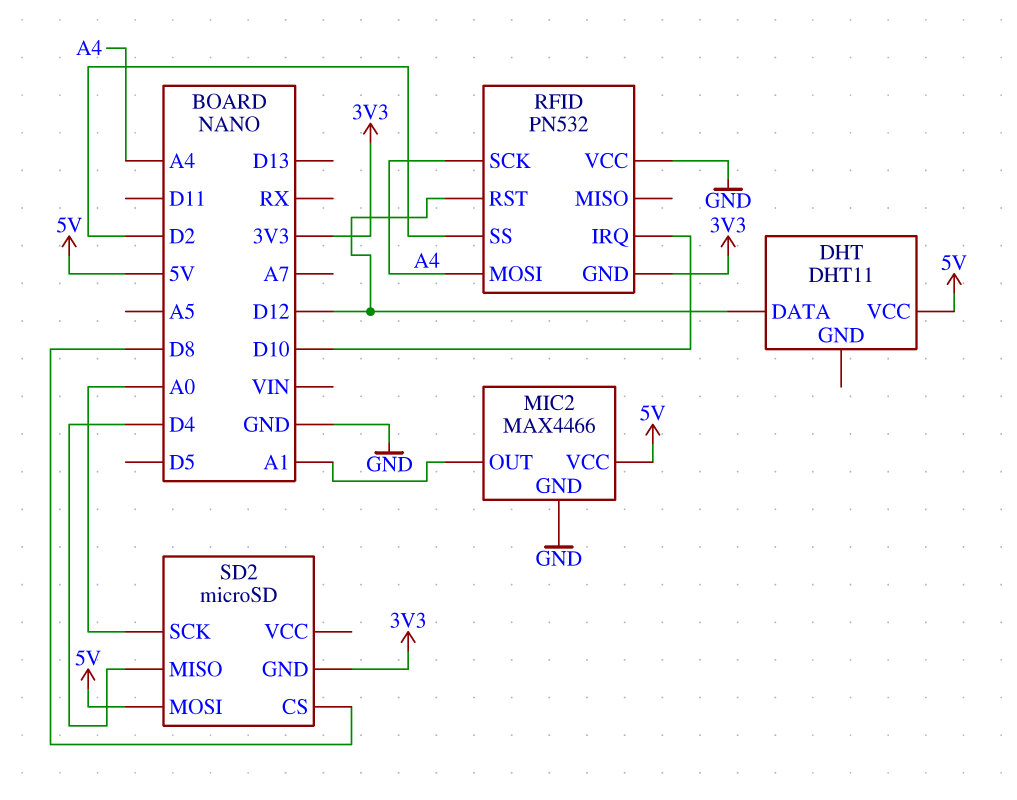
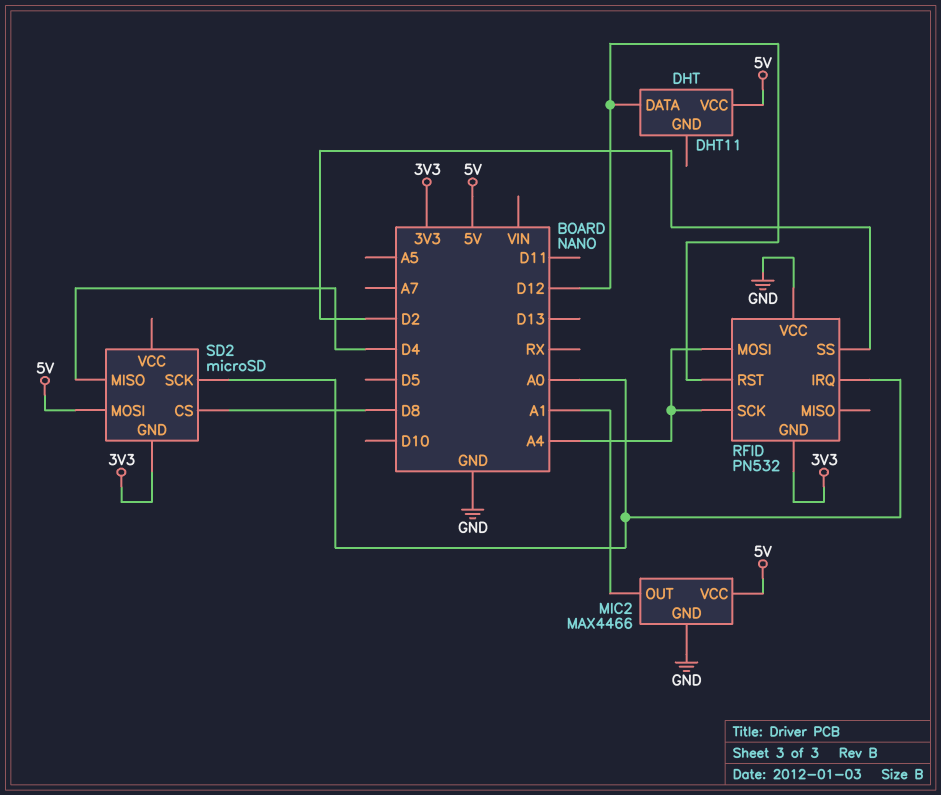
RFID pin IRQ: D10 -> A0

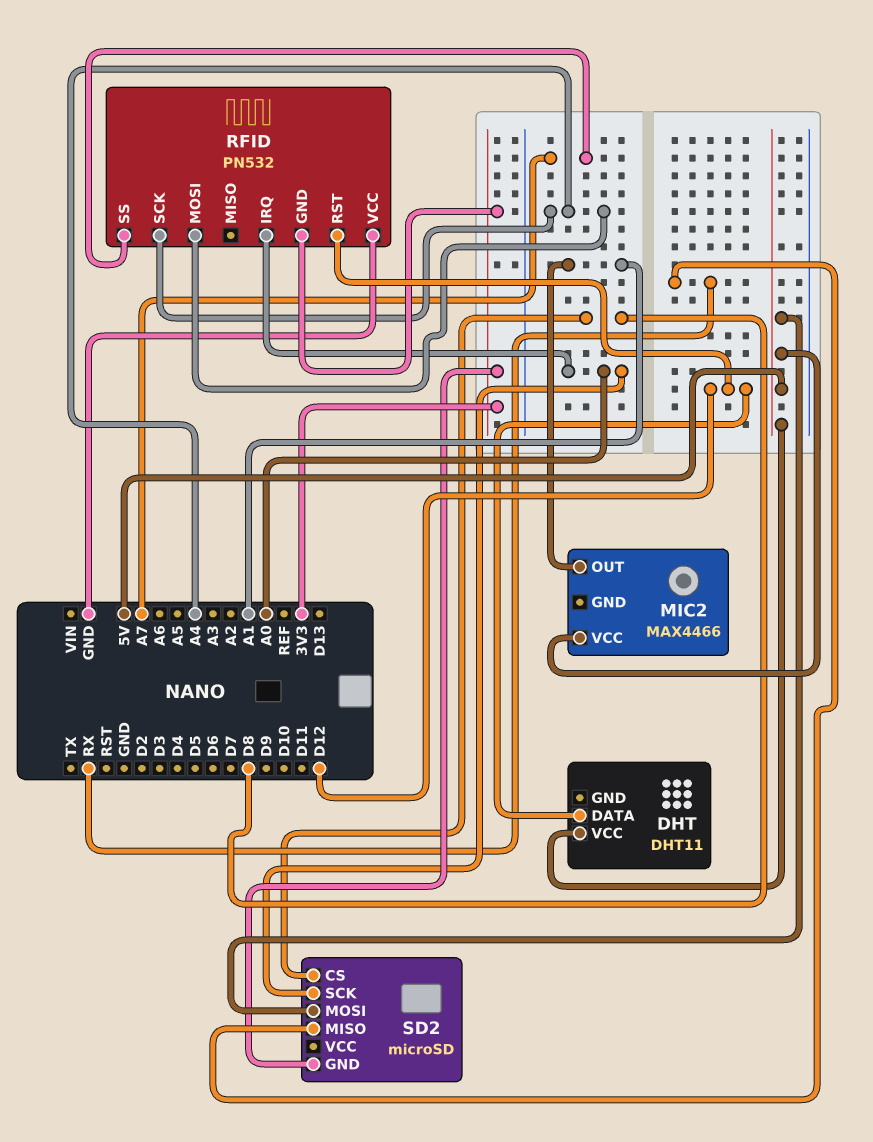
MIC2 pin GND: GND -> none
RFID pin SS: D2 -> A7
SD2 pin MISO: D4 -> RX

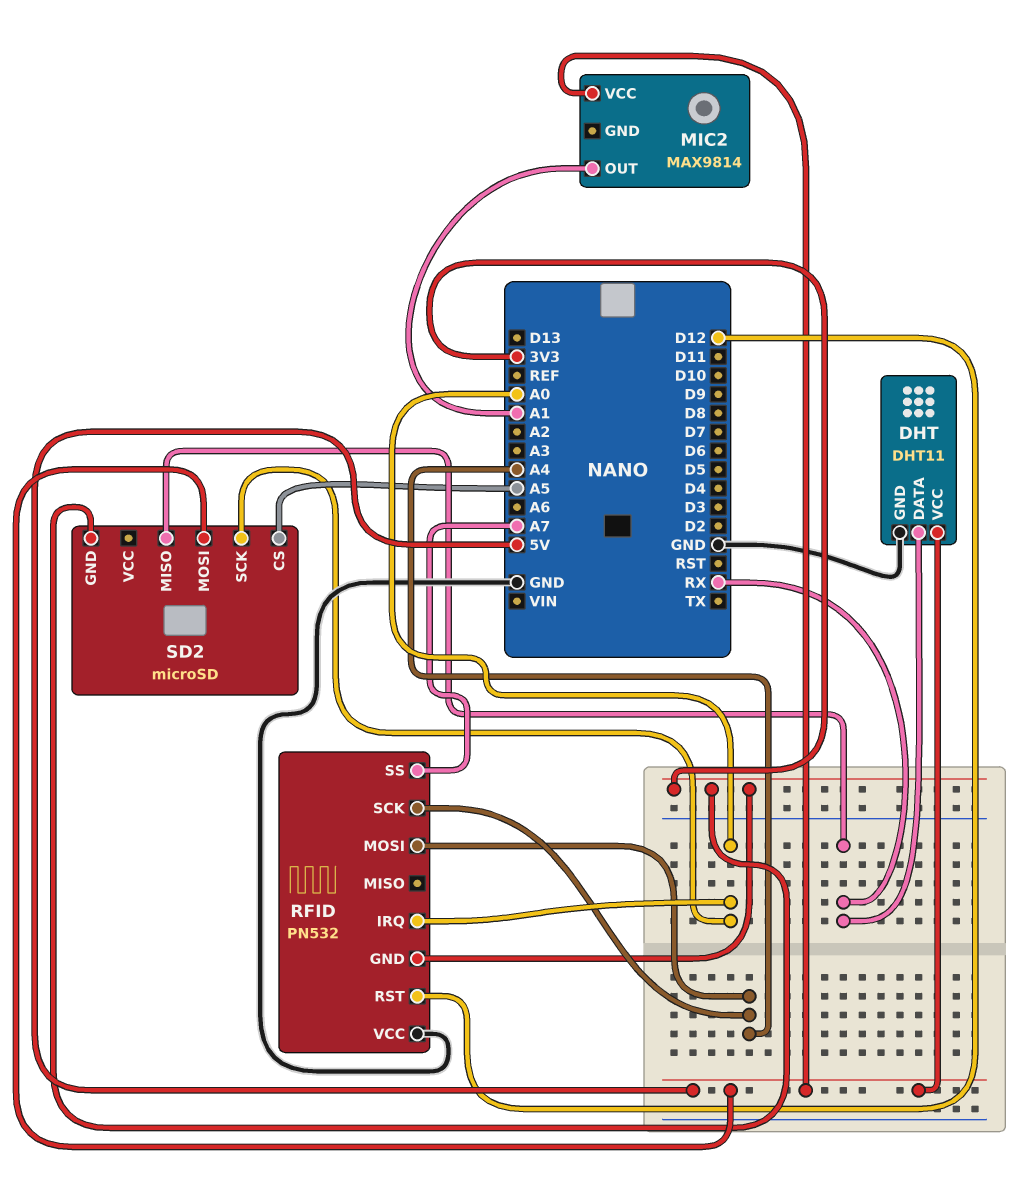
DHT pin DATA: D12 -> RX
DHT pin GND: none -> GND
MIC2: MAX4466 -> MAX9814
SD2 pin CS: D8 -> A5

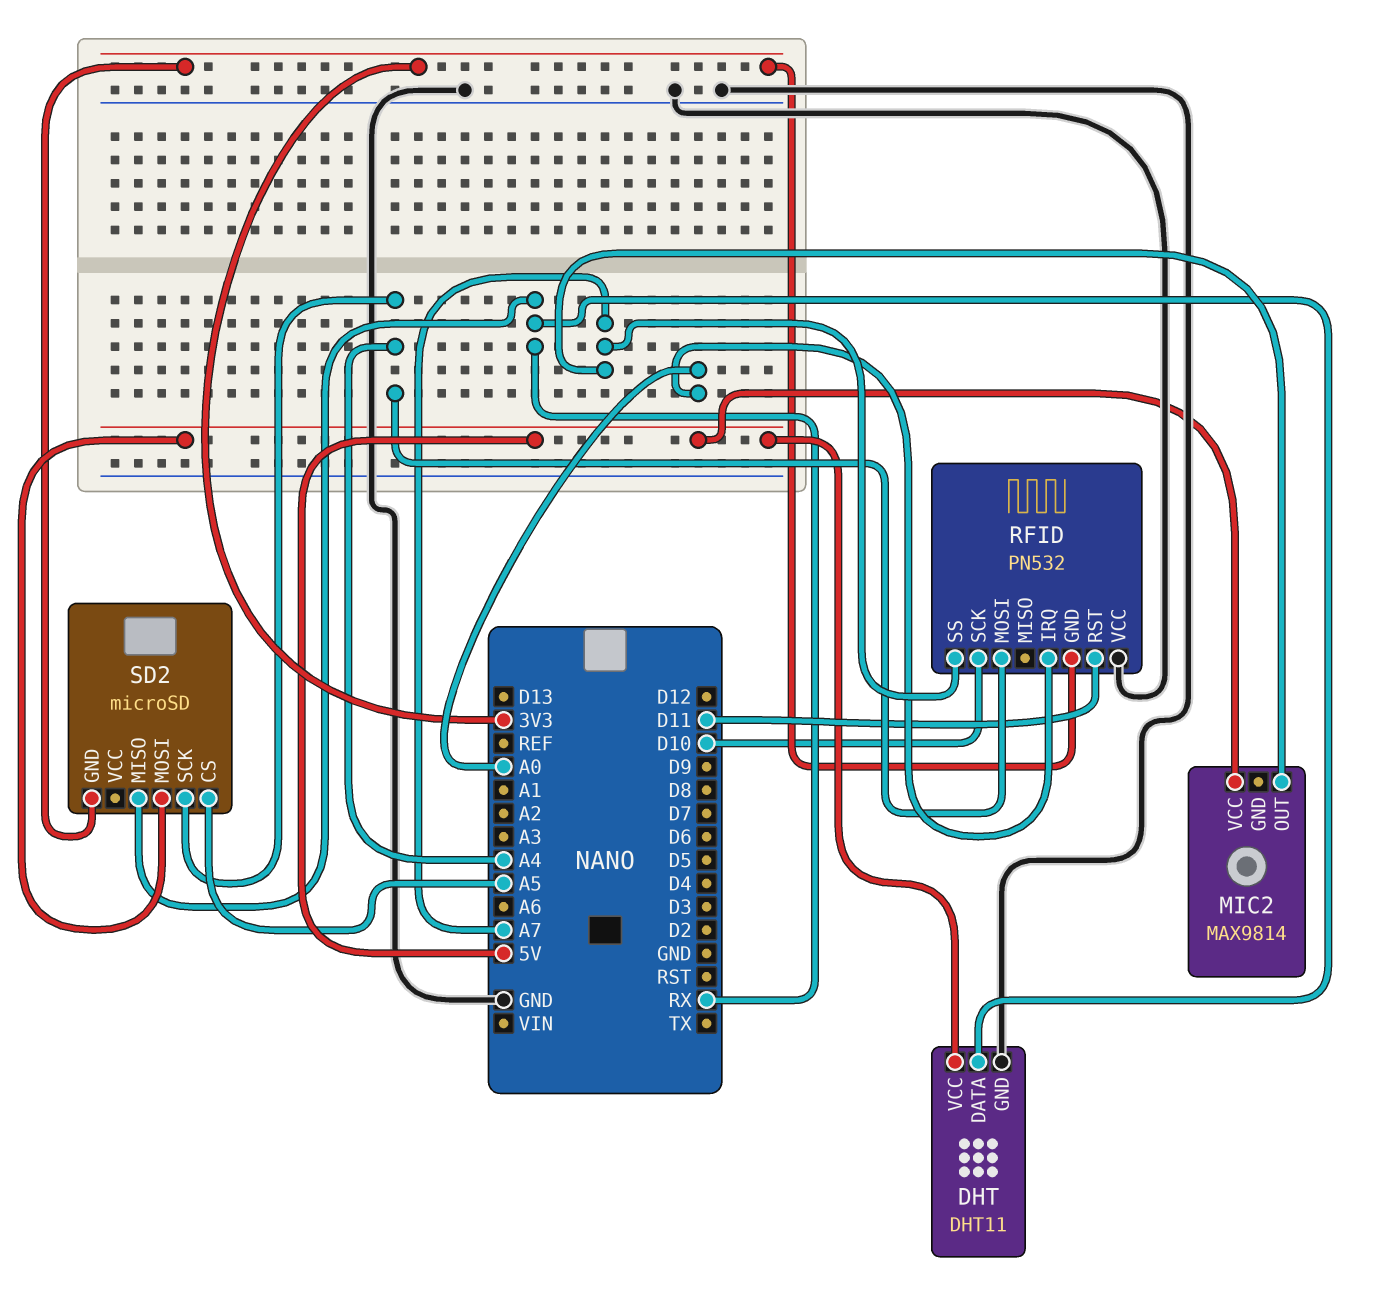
MIC2 pin OUT: A1 -> A7
RFID pin RST: D12 -> D11
RFID pin SCK: A4 -> D10
SD2 pin SCK: A0 -> A4

